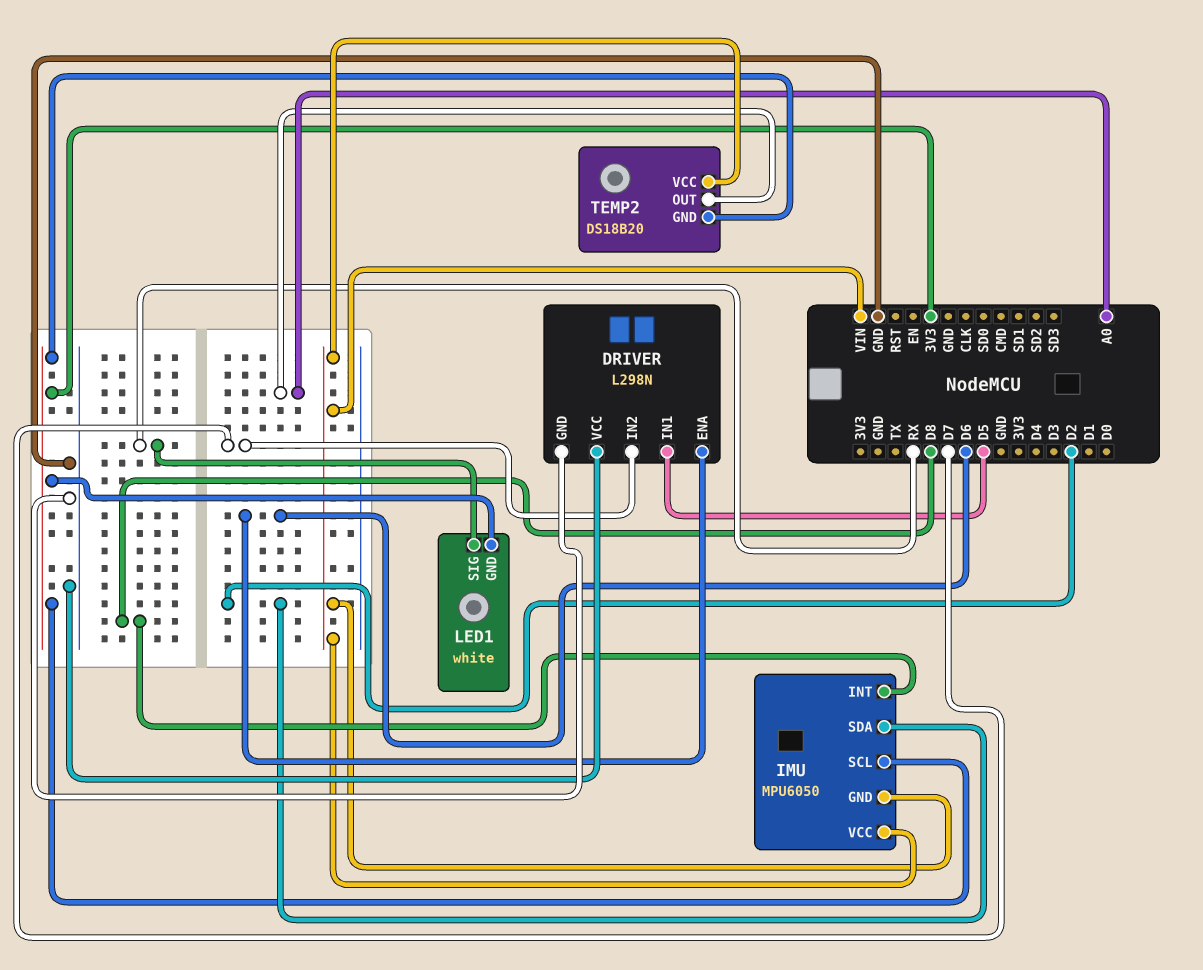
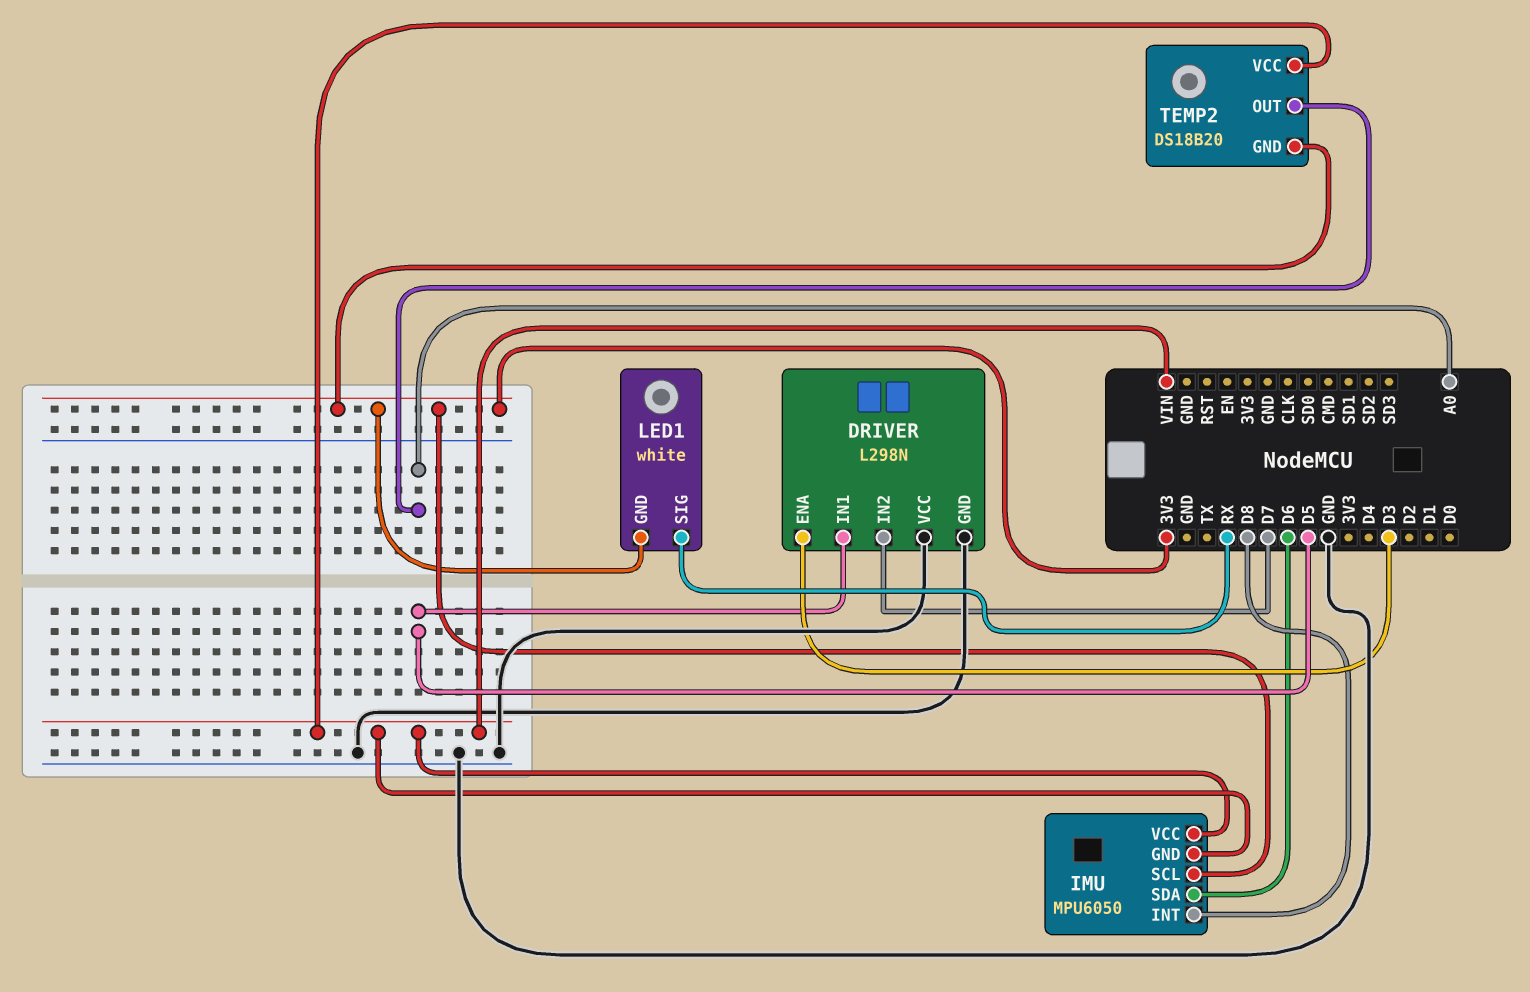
DRIVER pin ENA: D6 -> D3
IMU pin SDA: D2 -> D6

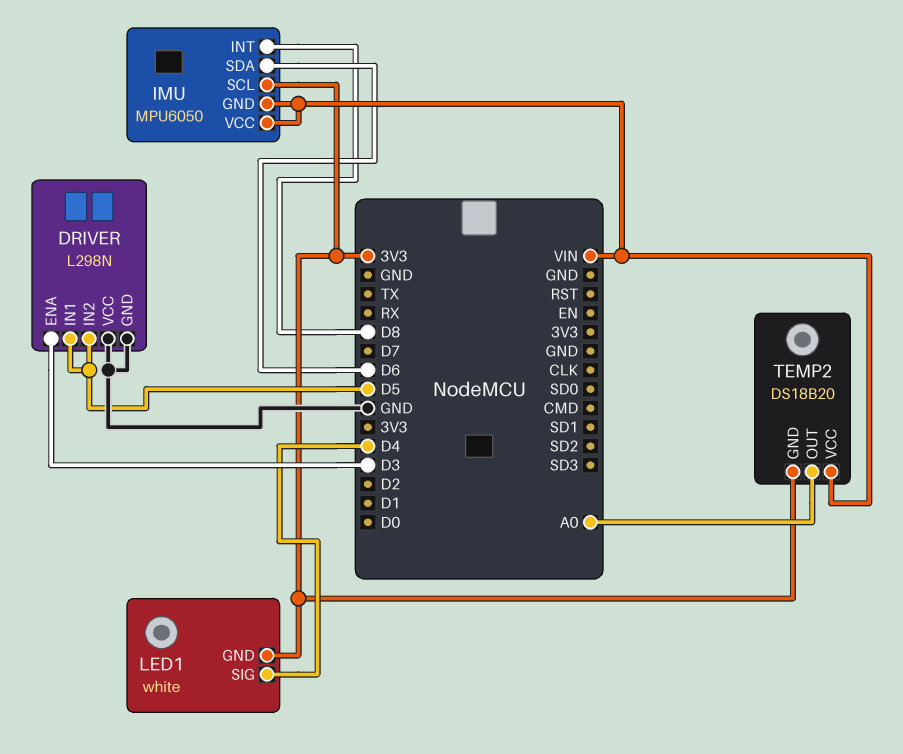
DRIVER pin IN2: D7 -> D5
LED1 pin SIG: RX -> D4

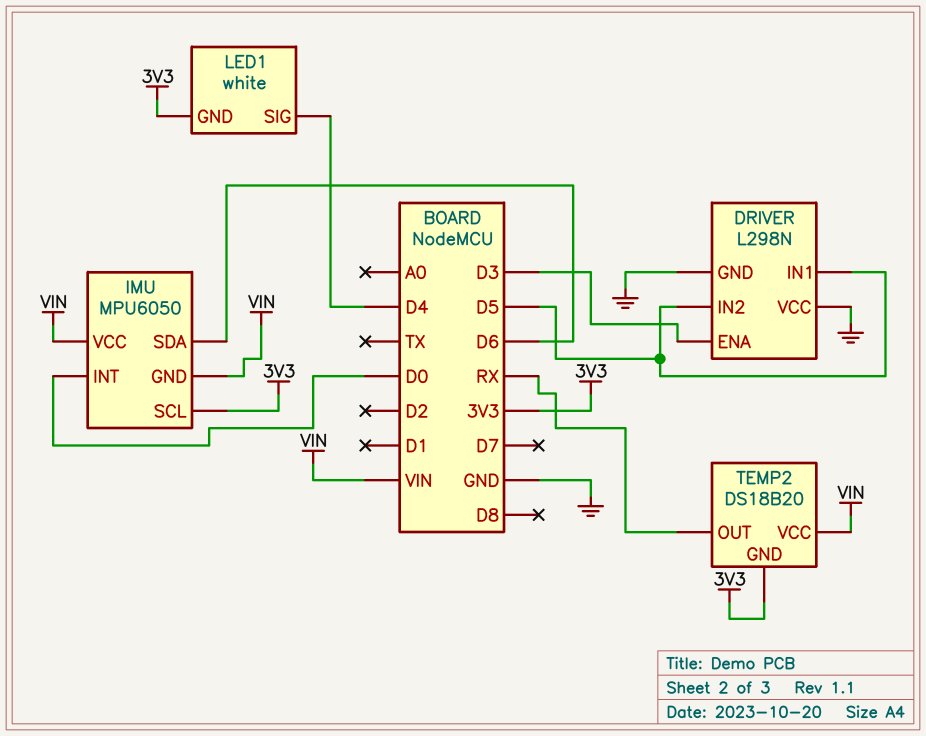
IMU pin INT: D8 -> D0
TEMP2 pin OUT: A0 -> RX

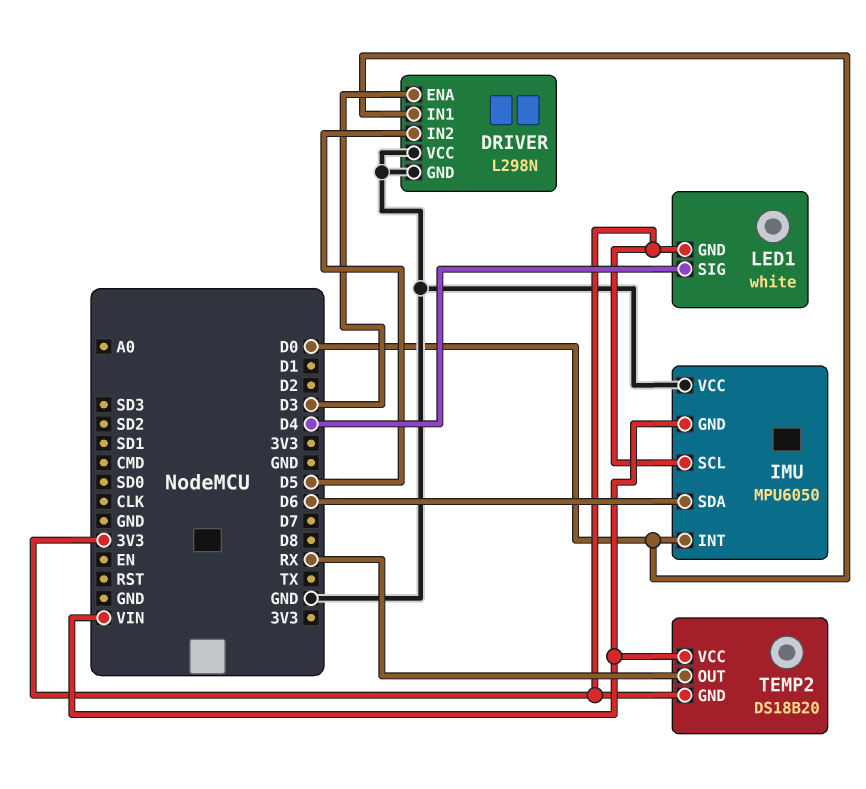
DRIVER pin IN1: D5 -> D0
IMU pin VCC: VIN -> GND

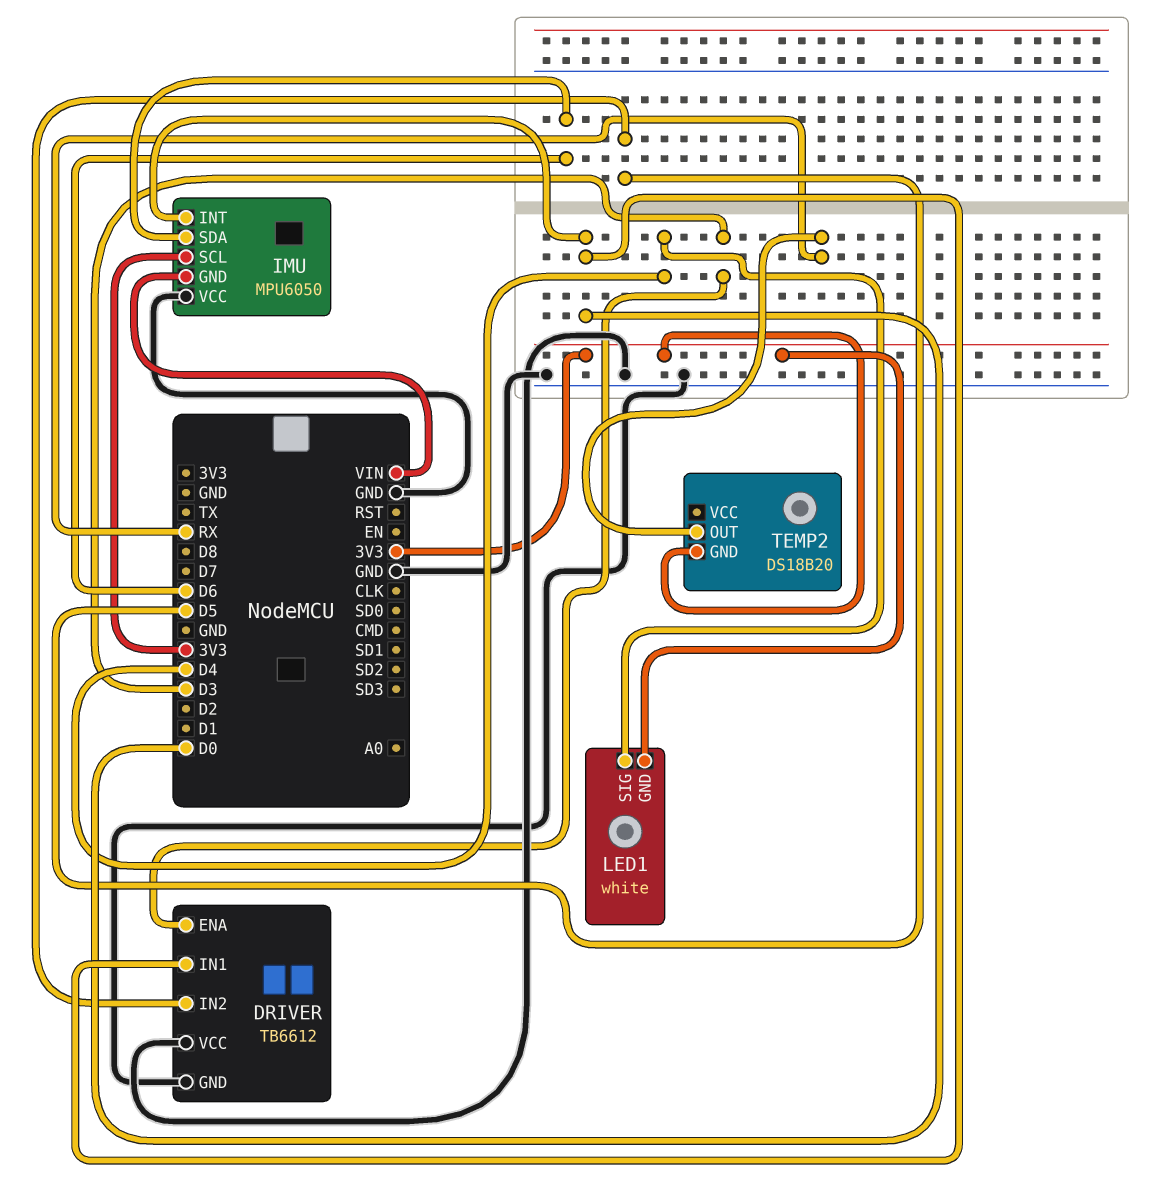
DRIVER: L298N -> TB6612
TEMP2 pin VCC: VIN -> none

